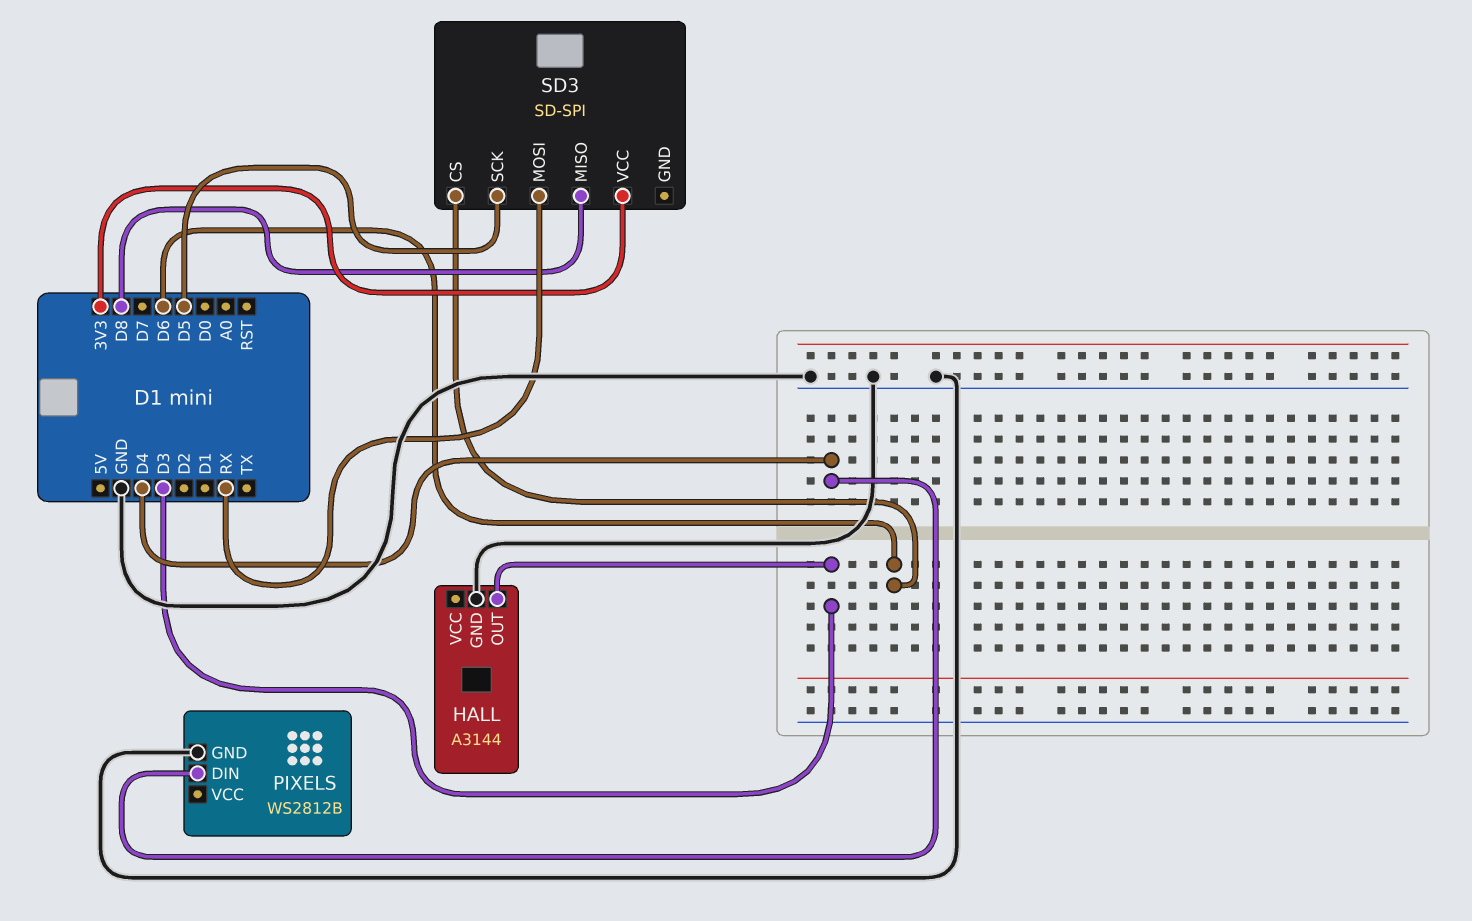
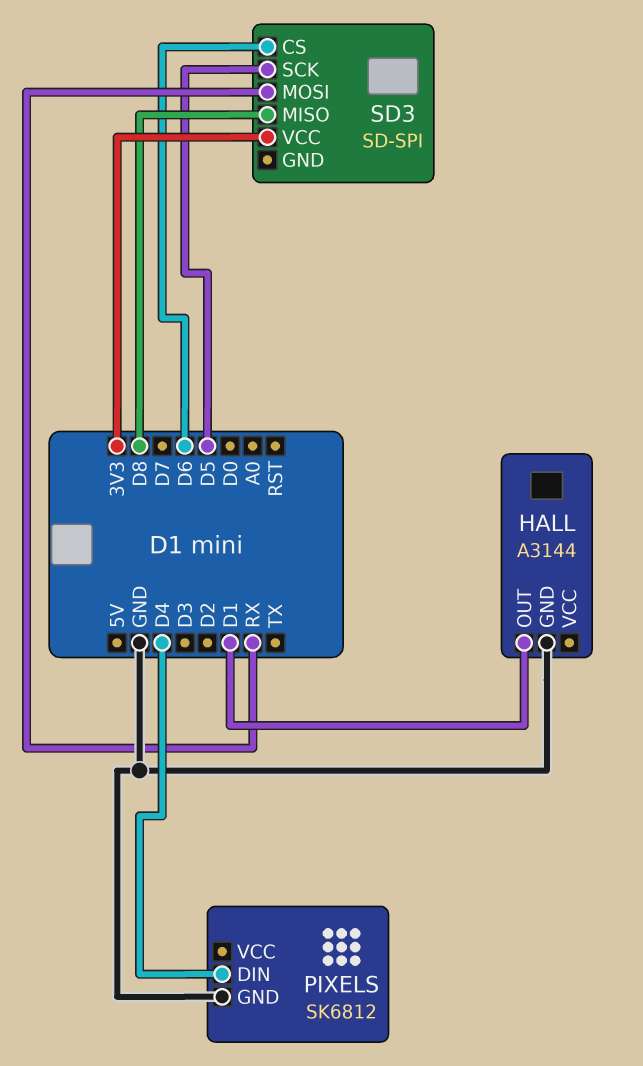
HALL pin OUT: D3 -> D1
PIXELS: WS2812B -> SK6812

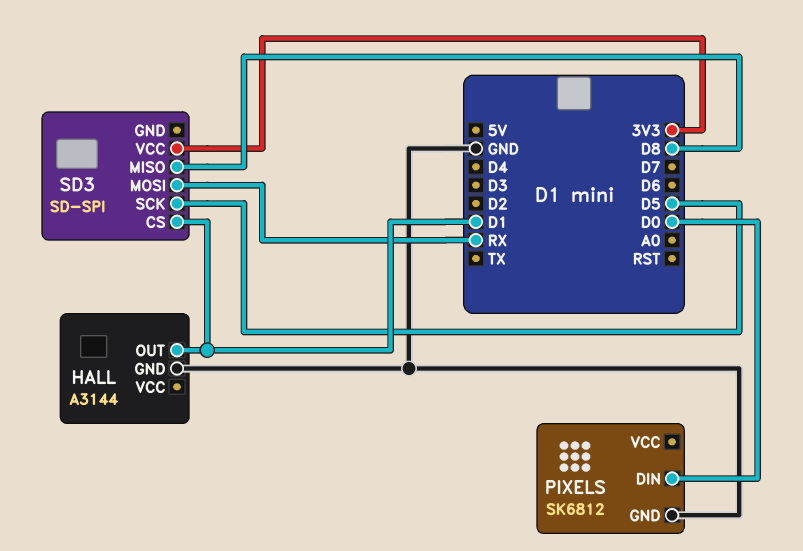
PIXELS pin DIN: D4 -> D0
SD3 pin CS: D6 -> D1

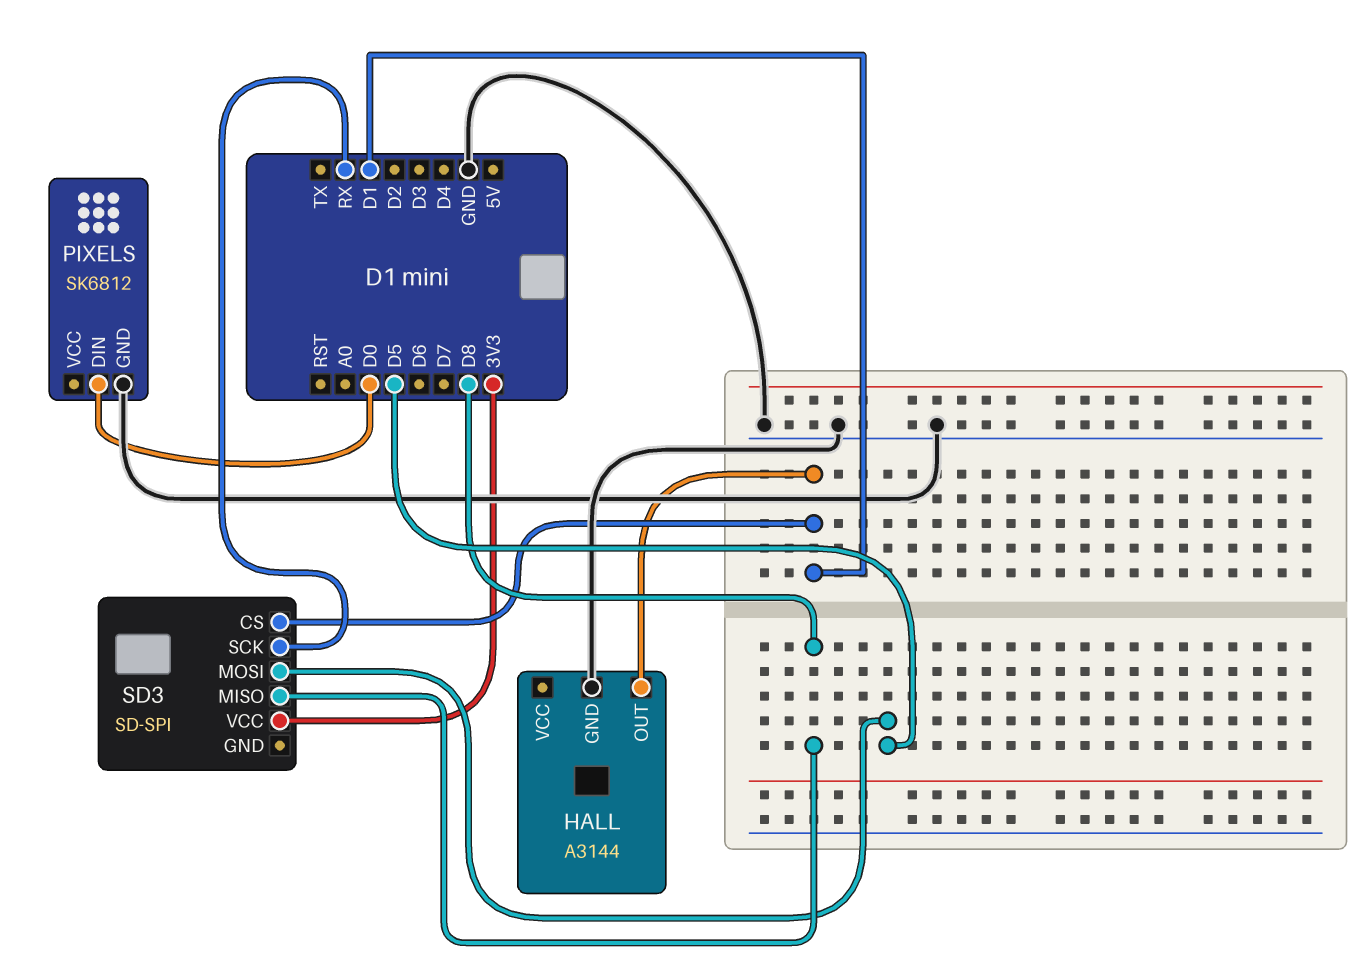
SD3 pin MOSI: RX -> D5
SD3 pin SCK: D5 -> RX

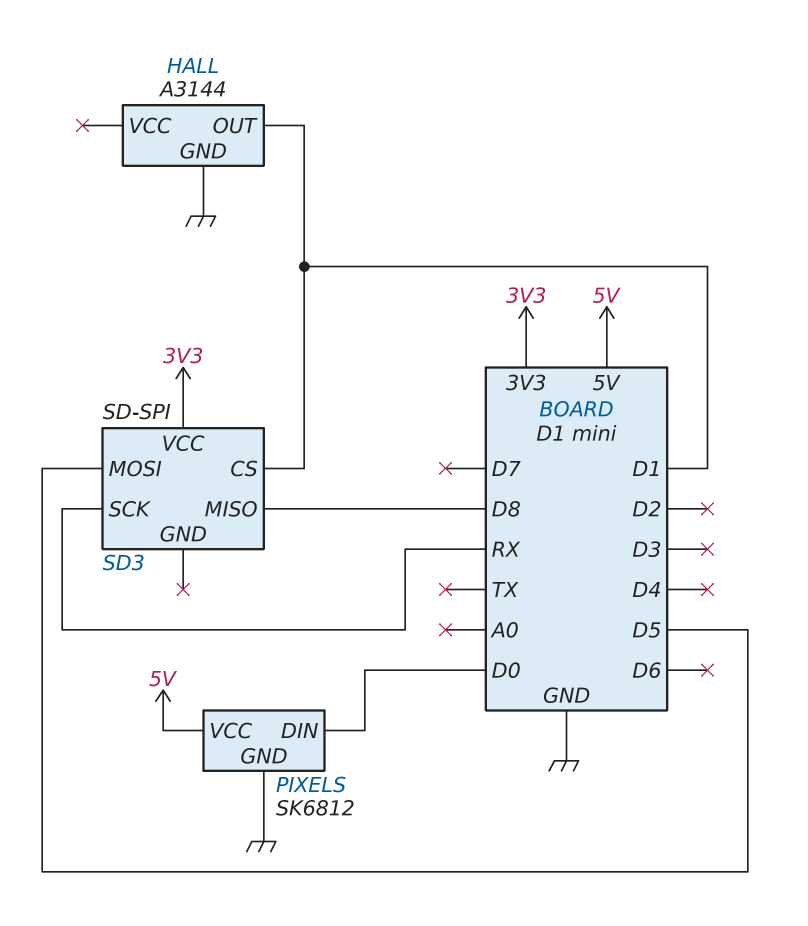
PIXELS pin VCC: none -> 5V

